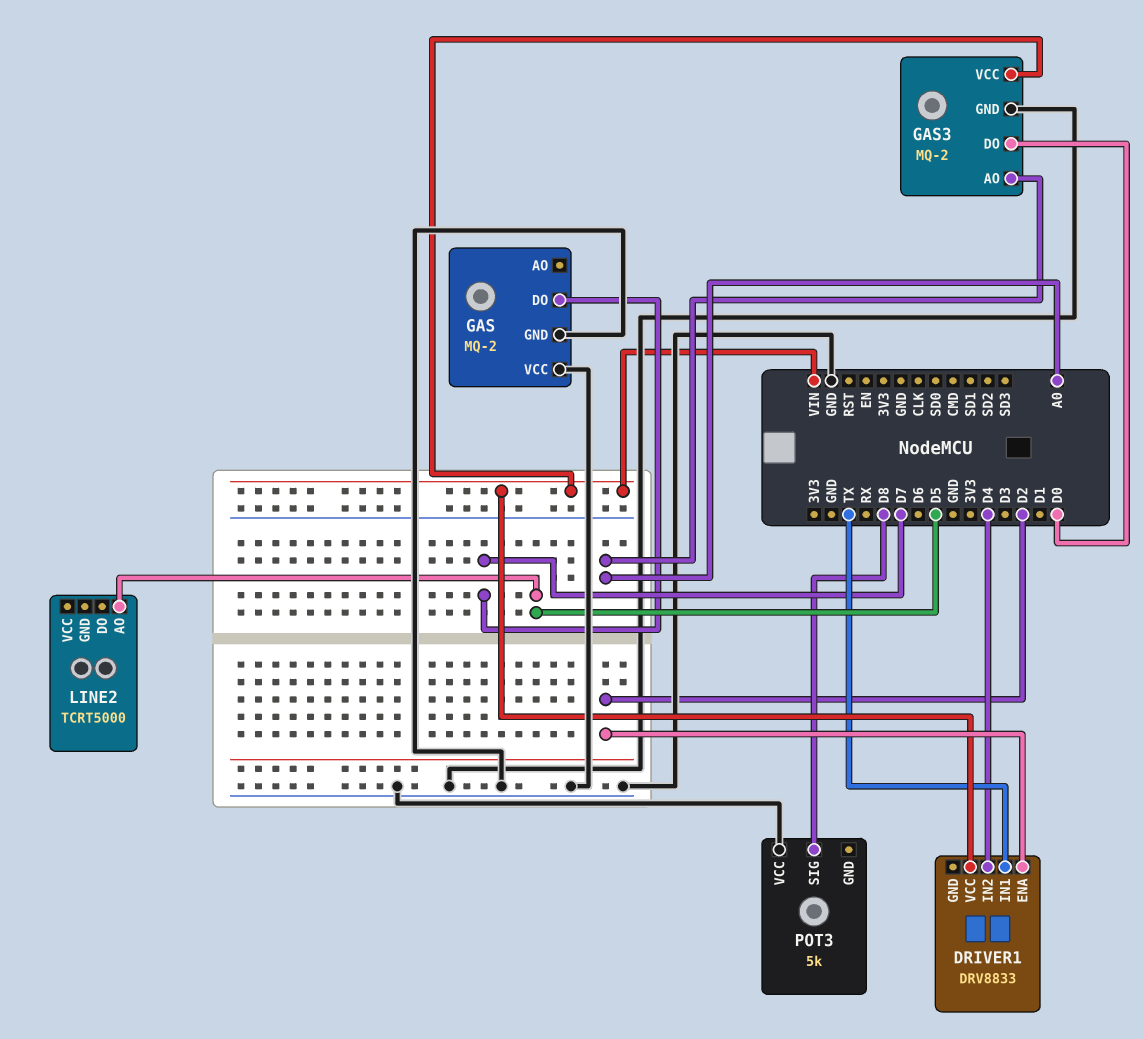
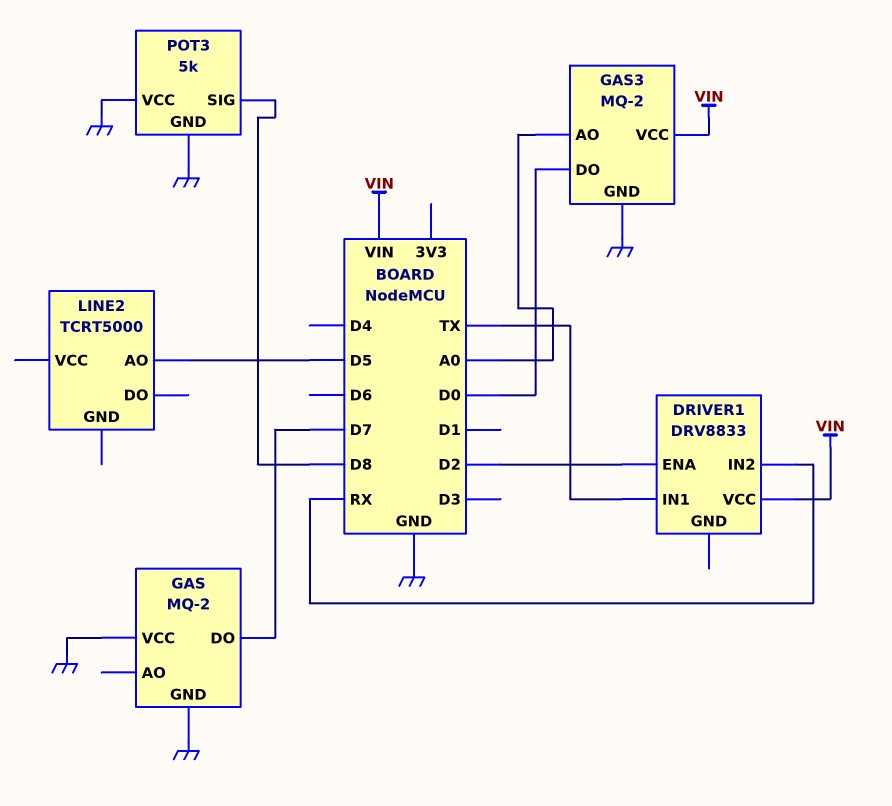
DRIVER1 pin IN2: D4 -> RX
POT3 pin GND: none -> GND

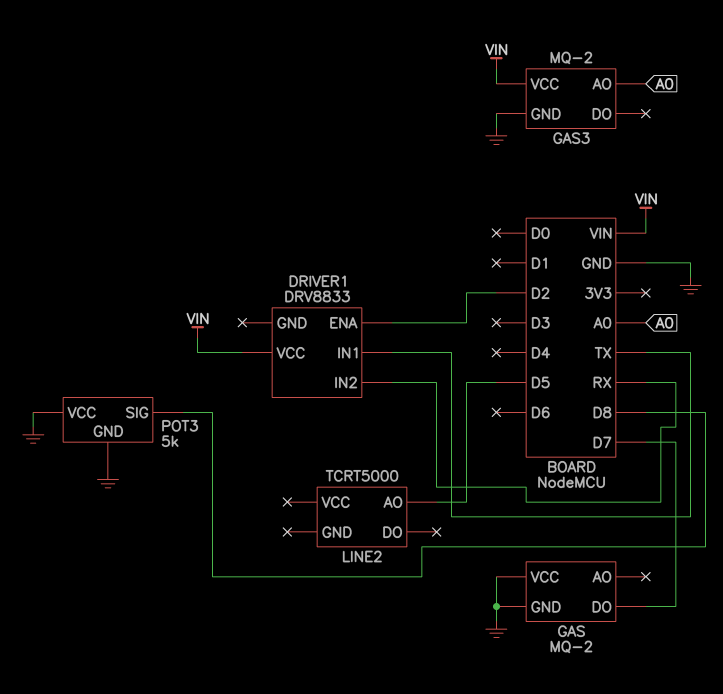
GAS3 pin DO: D0 -> none

